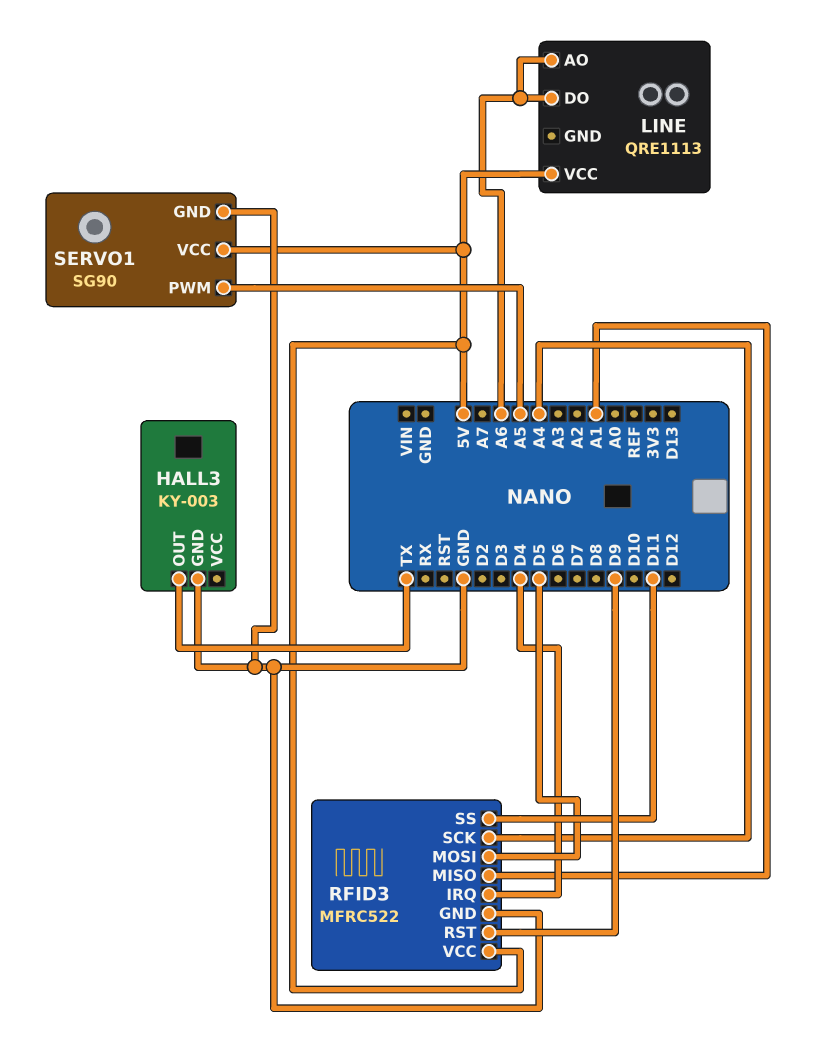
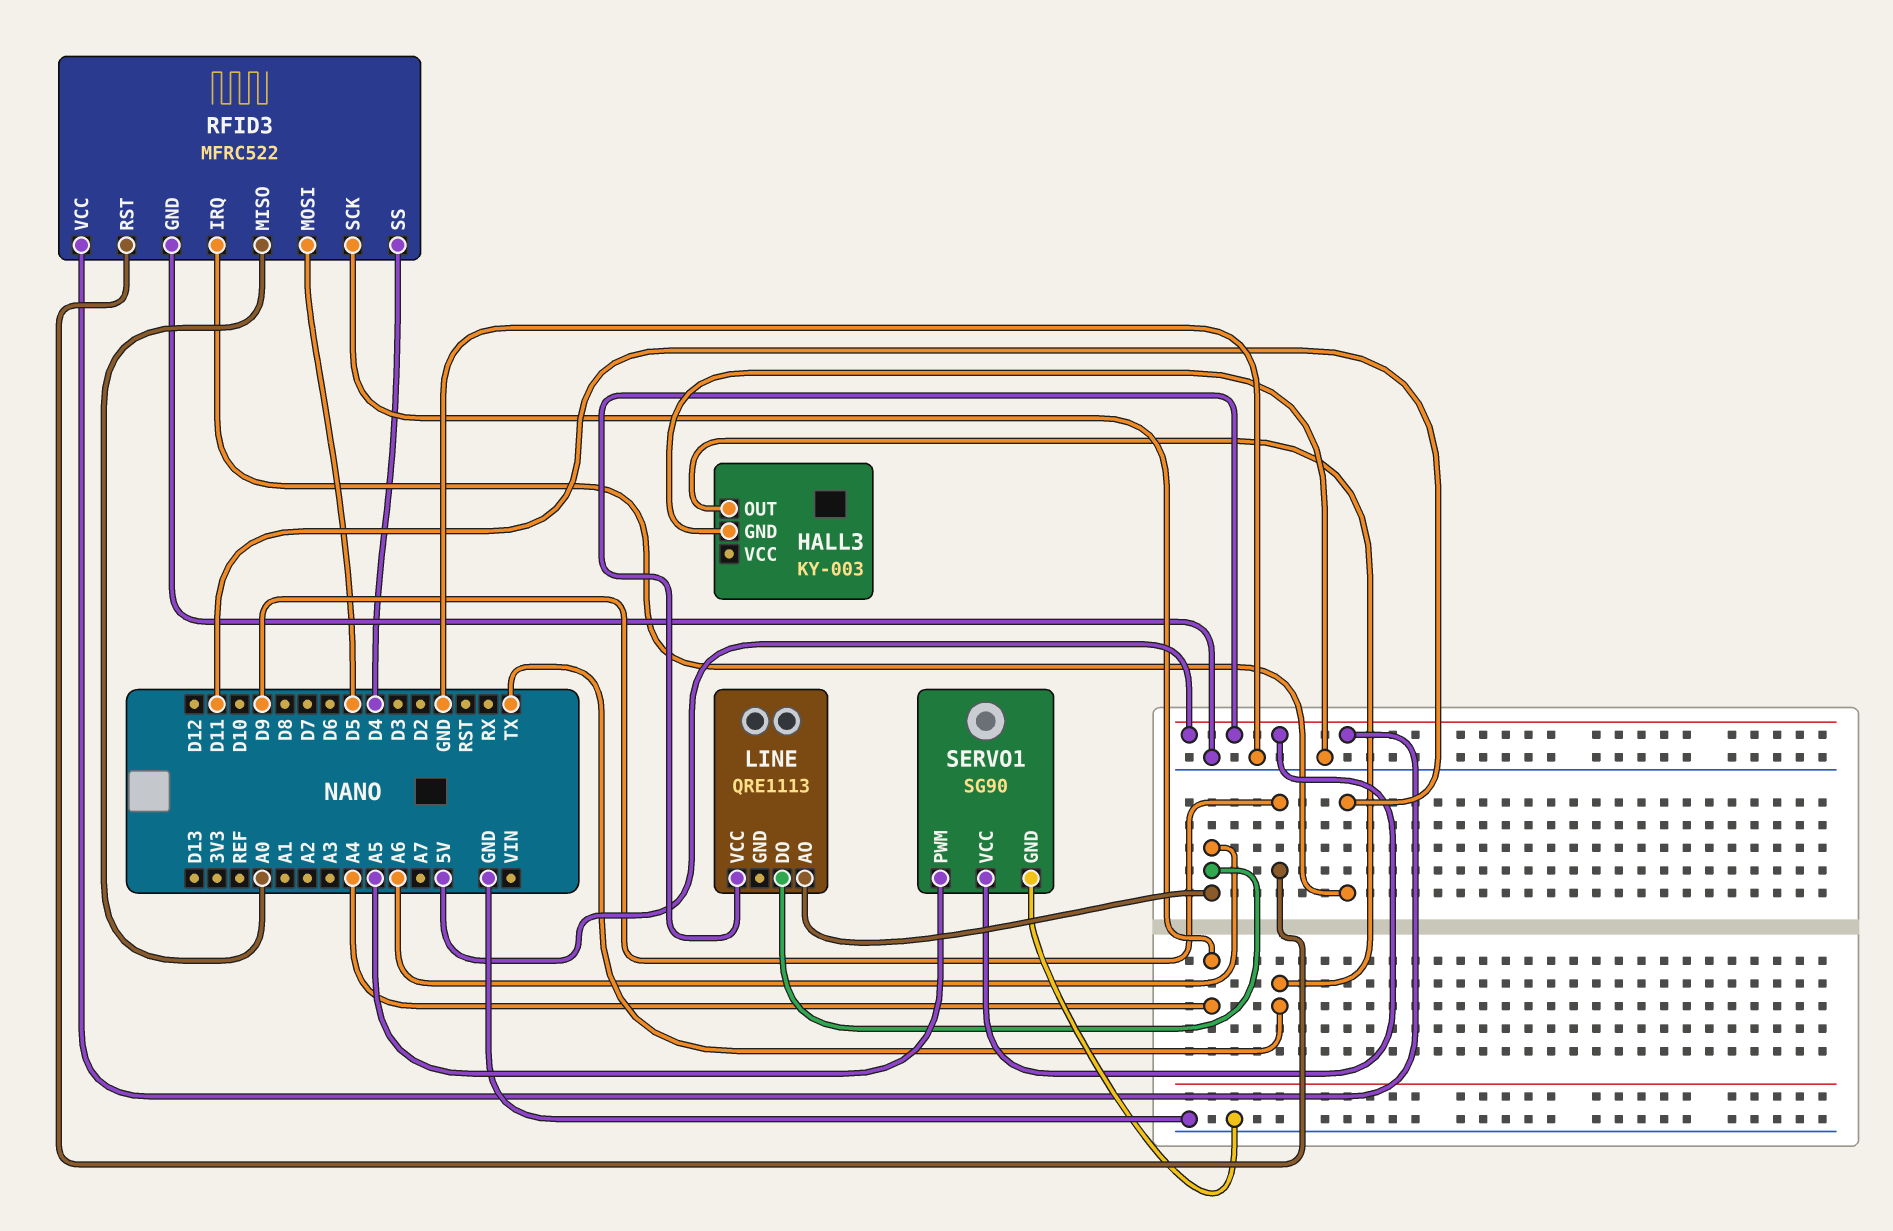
RFID3 pin IRQ: D4 -> D11
RFID3 pin MISO: A1 -> A0
RFID3 pin SS: D11 -> D4

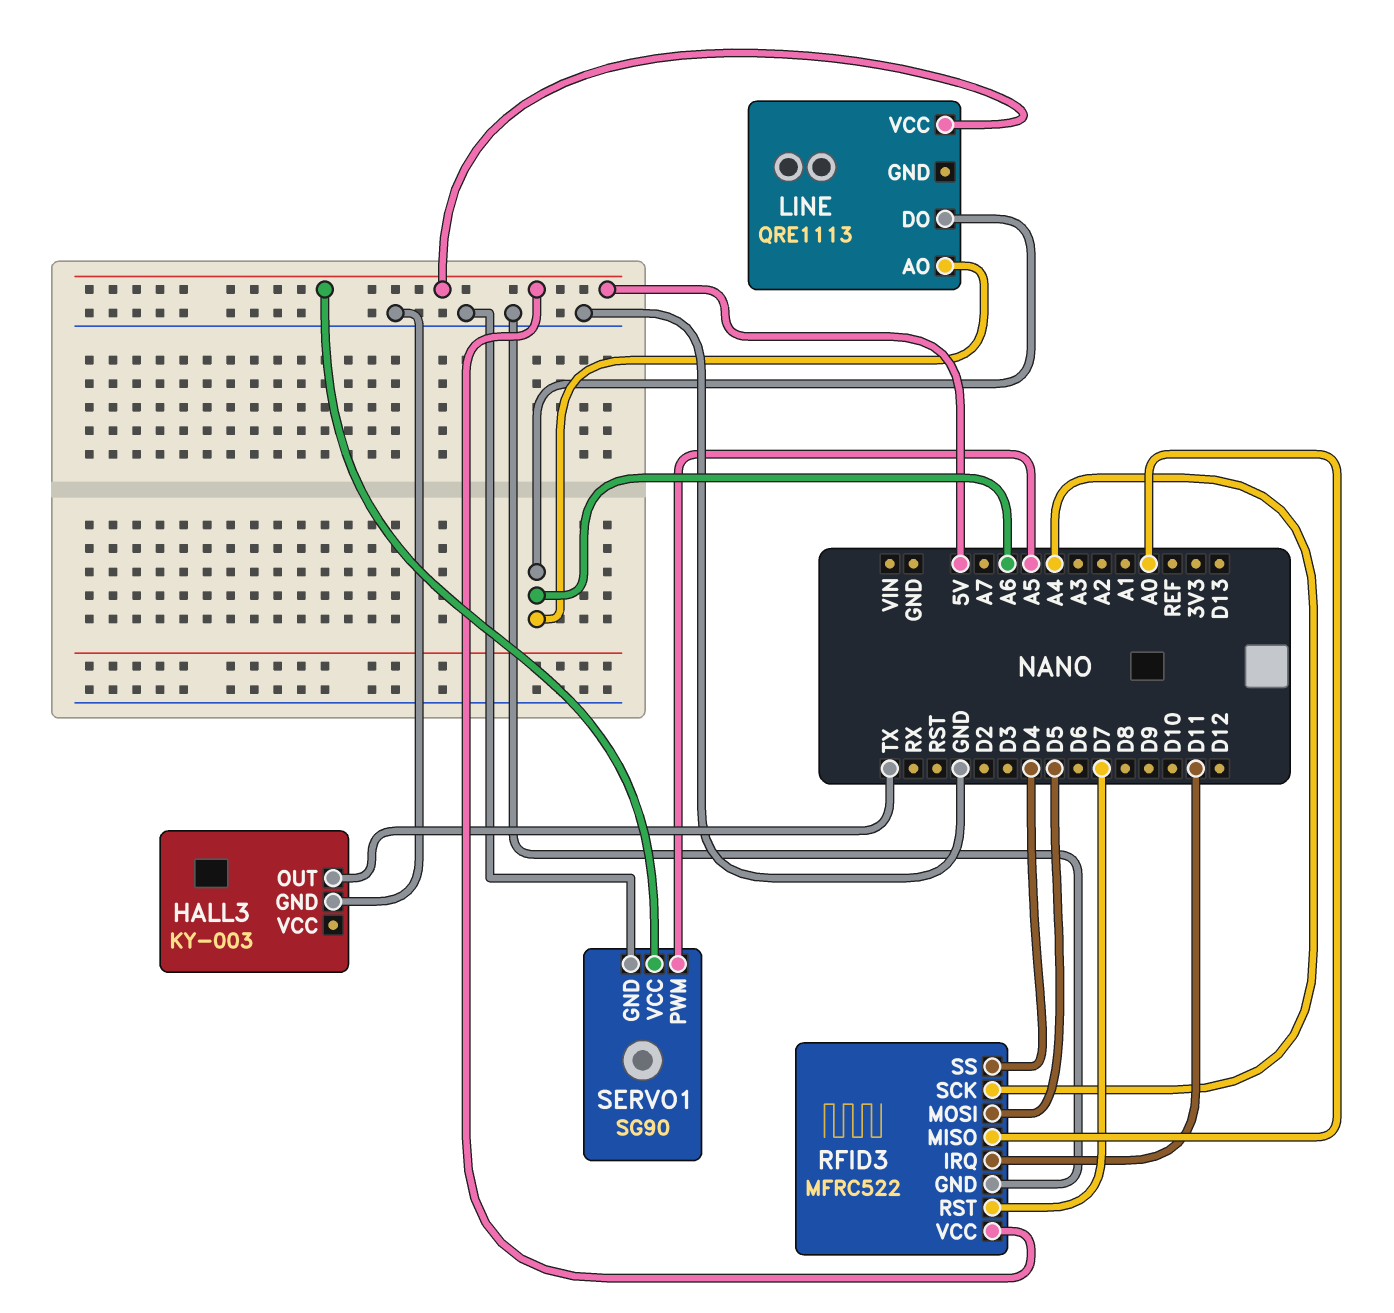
RFID3 pin RST: D9 -> D7

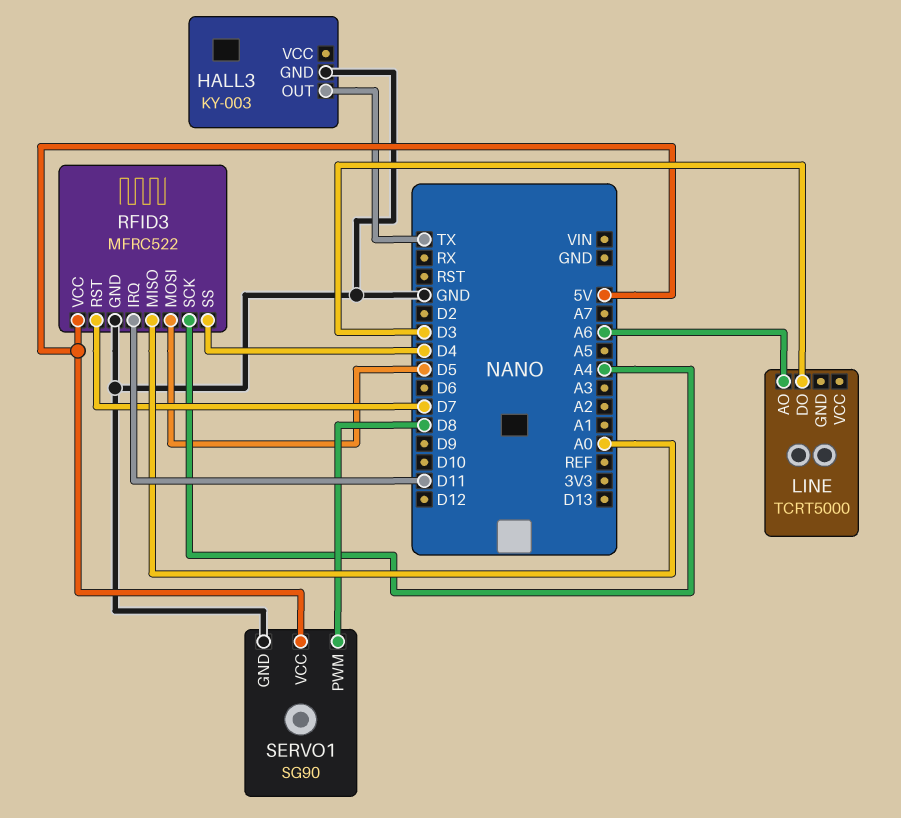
LINE: QRE1113 -> TCRT5000
LINE pin DO: A6 -> D3
LINE pin VCC: 5V -> none
SERVO1 pin PWM: A5 -> D8

